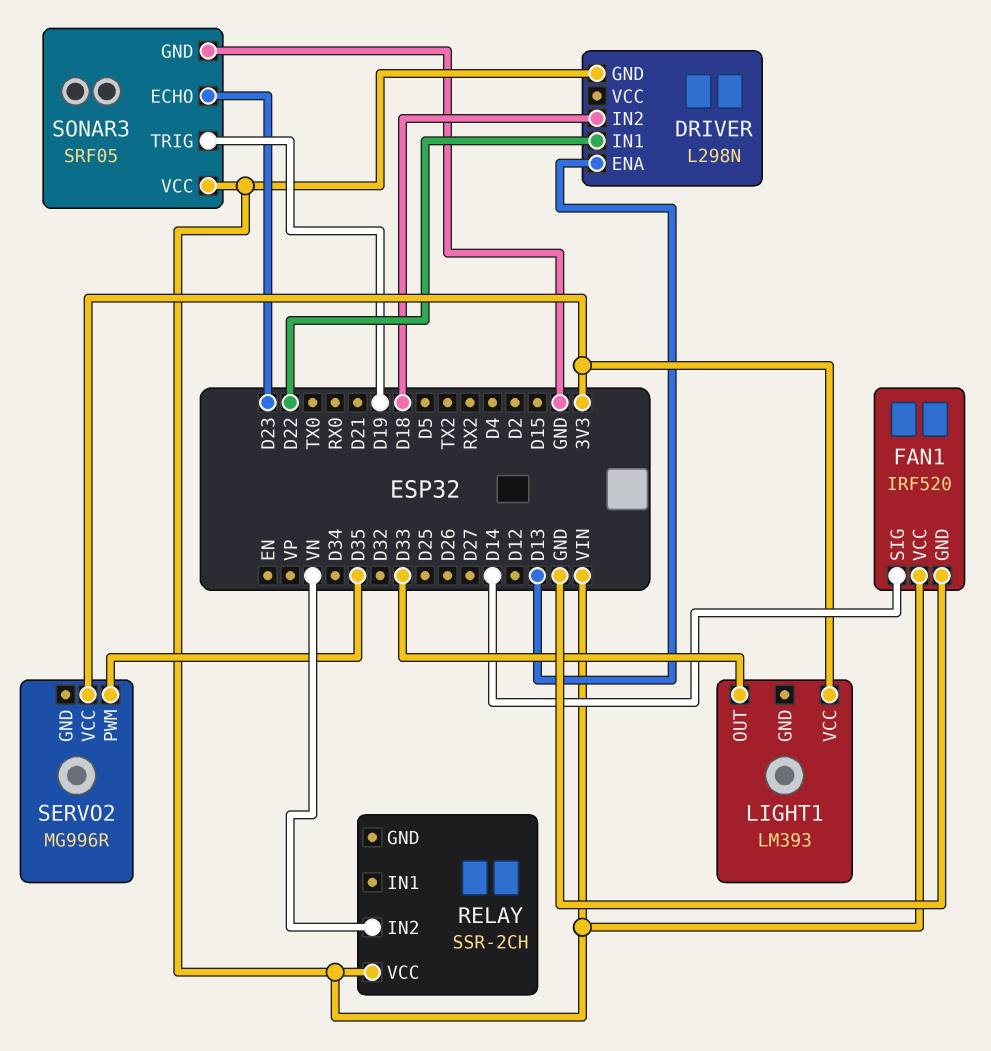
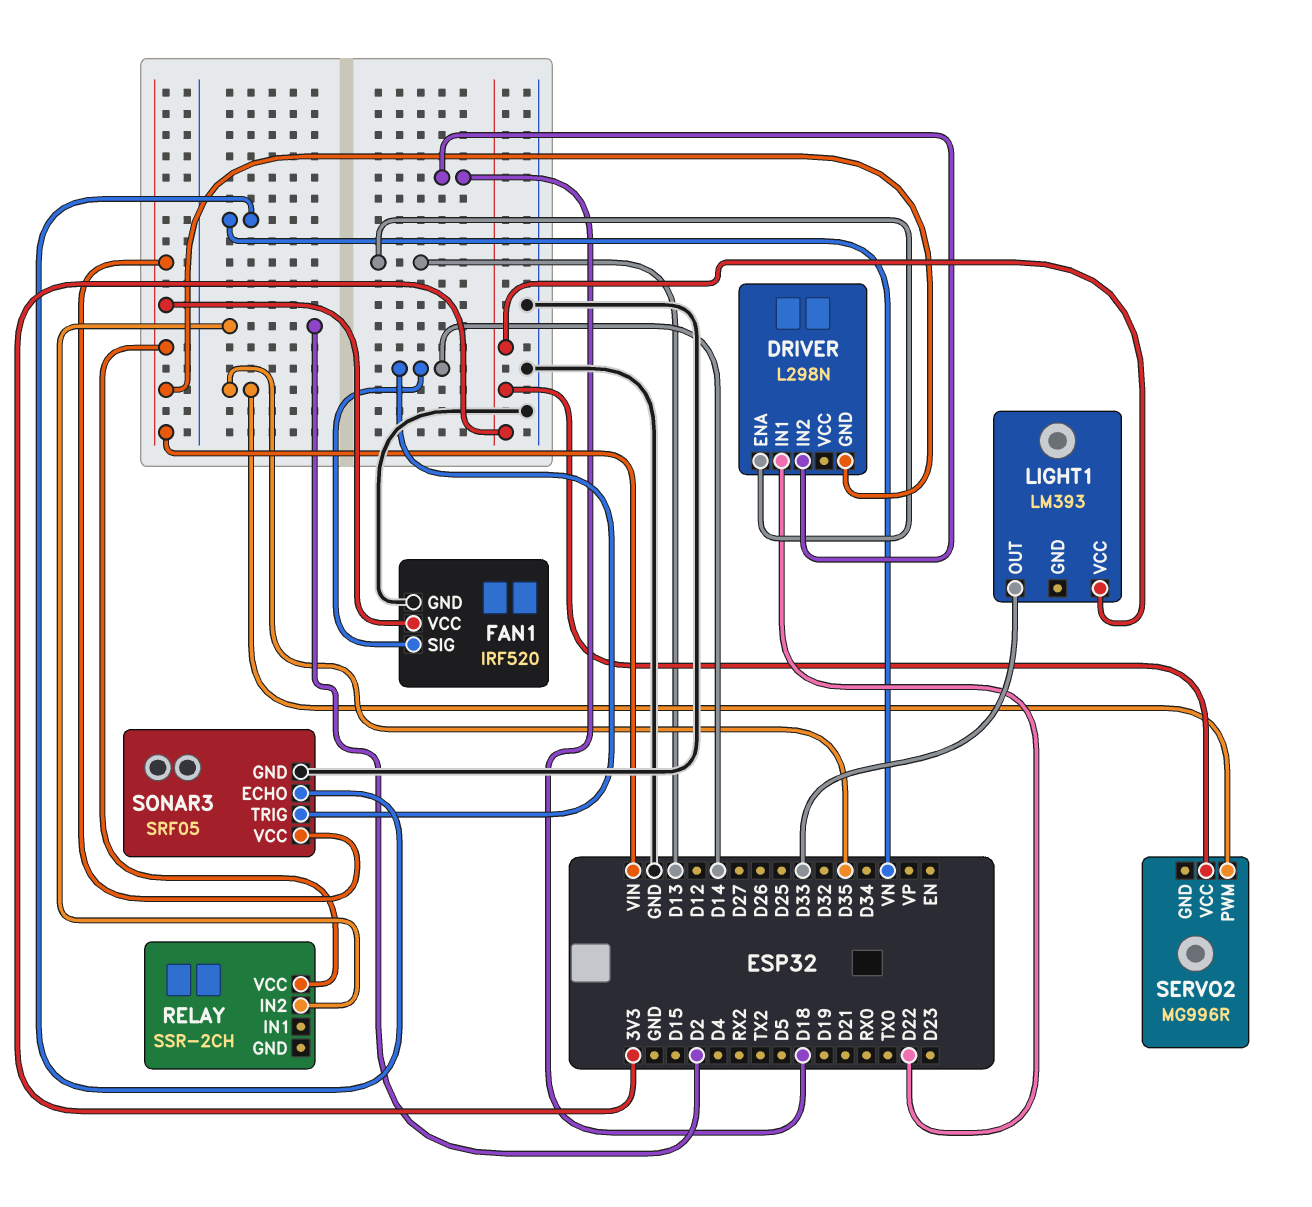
RELAY pin IN2: VN -> D2
SONAR3 pin ECHO: D23 -> VN
SONAR3 pin TRIG: D19 -> D14

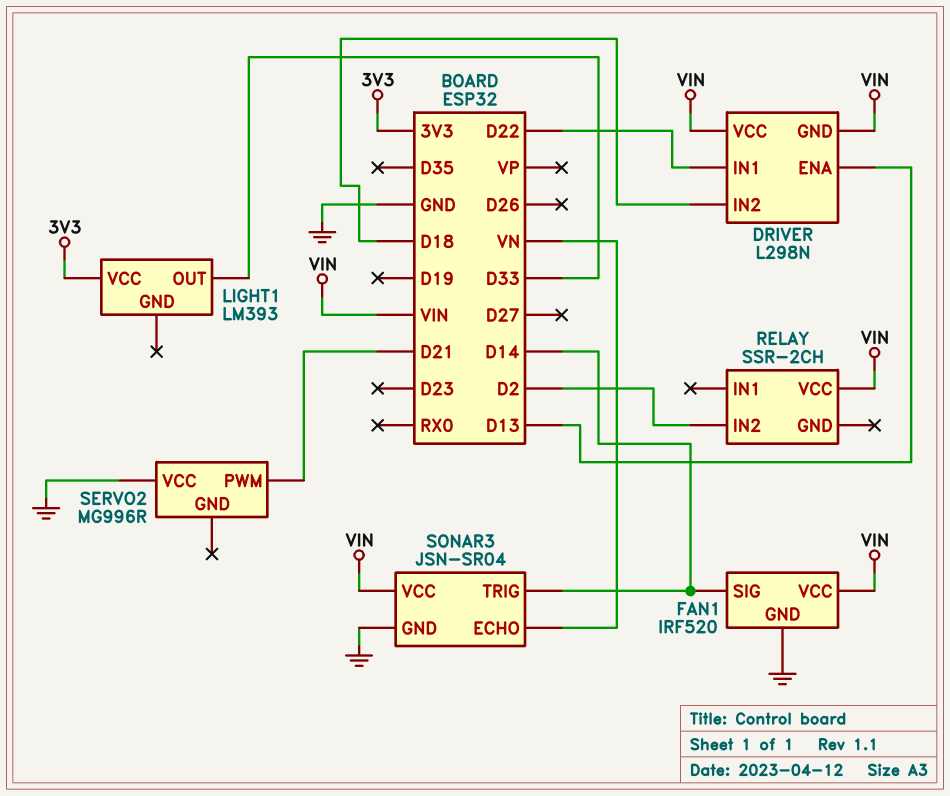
DRIVER pin VCC: none -> VIN
SERVO2 pin PWM: D35 -> D21
SERVO2 pin VCC: 3V3 -> GND
SONAR3: SRF05 -> JSN-SR04

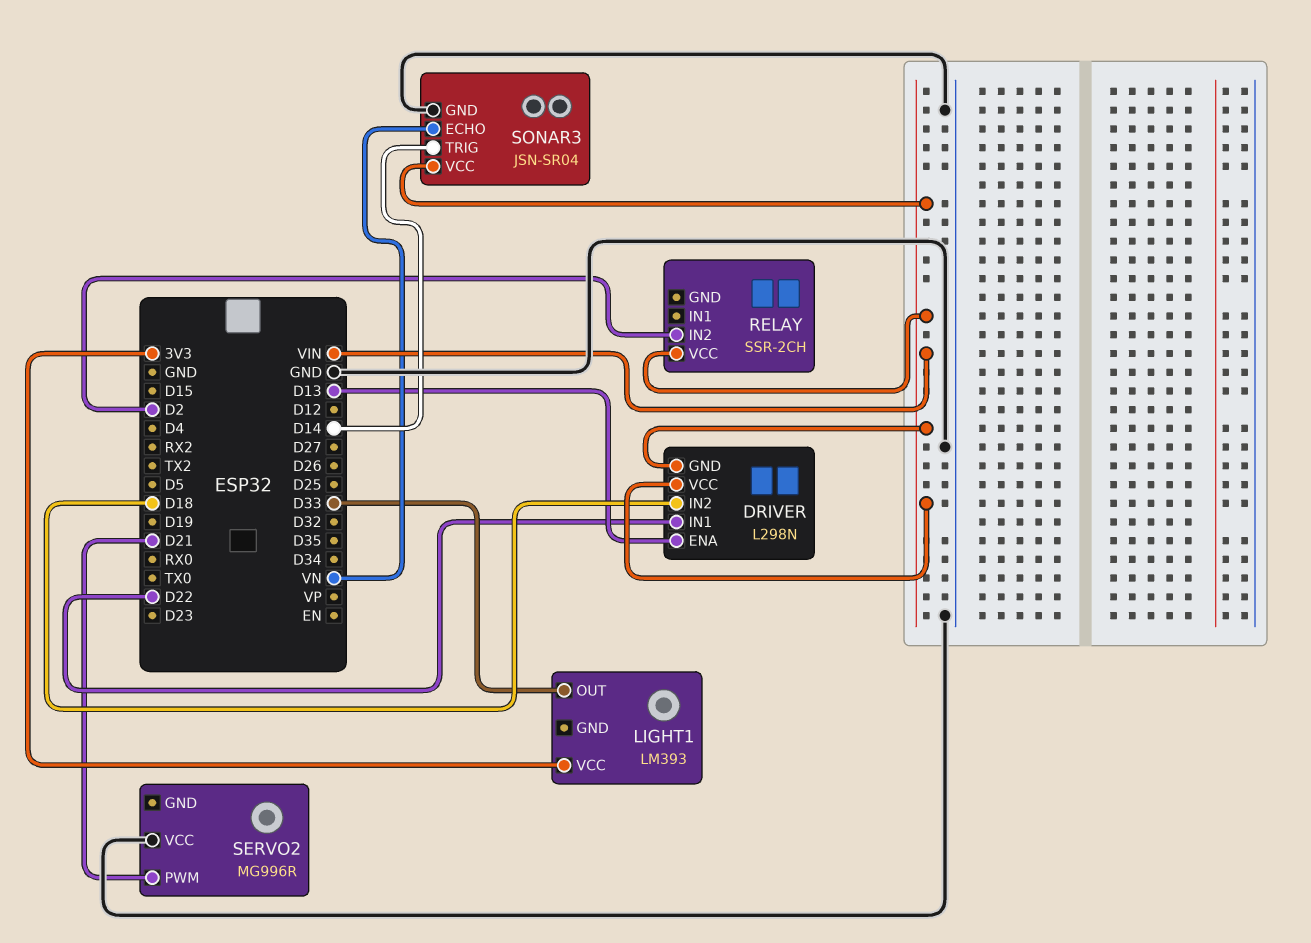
FAN1: IRF520 -> none
FAN1 pin GND: GND -> none
FAN1 pin SIG: D14 -> none
FAN1 pin VCC: VIN -> none

